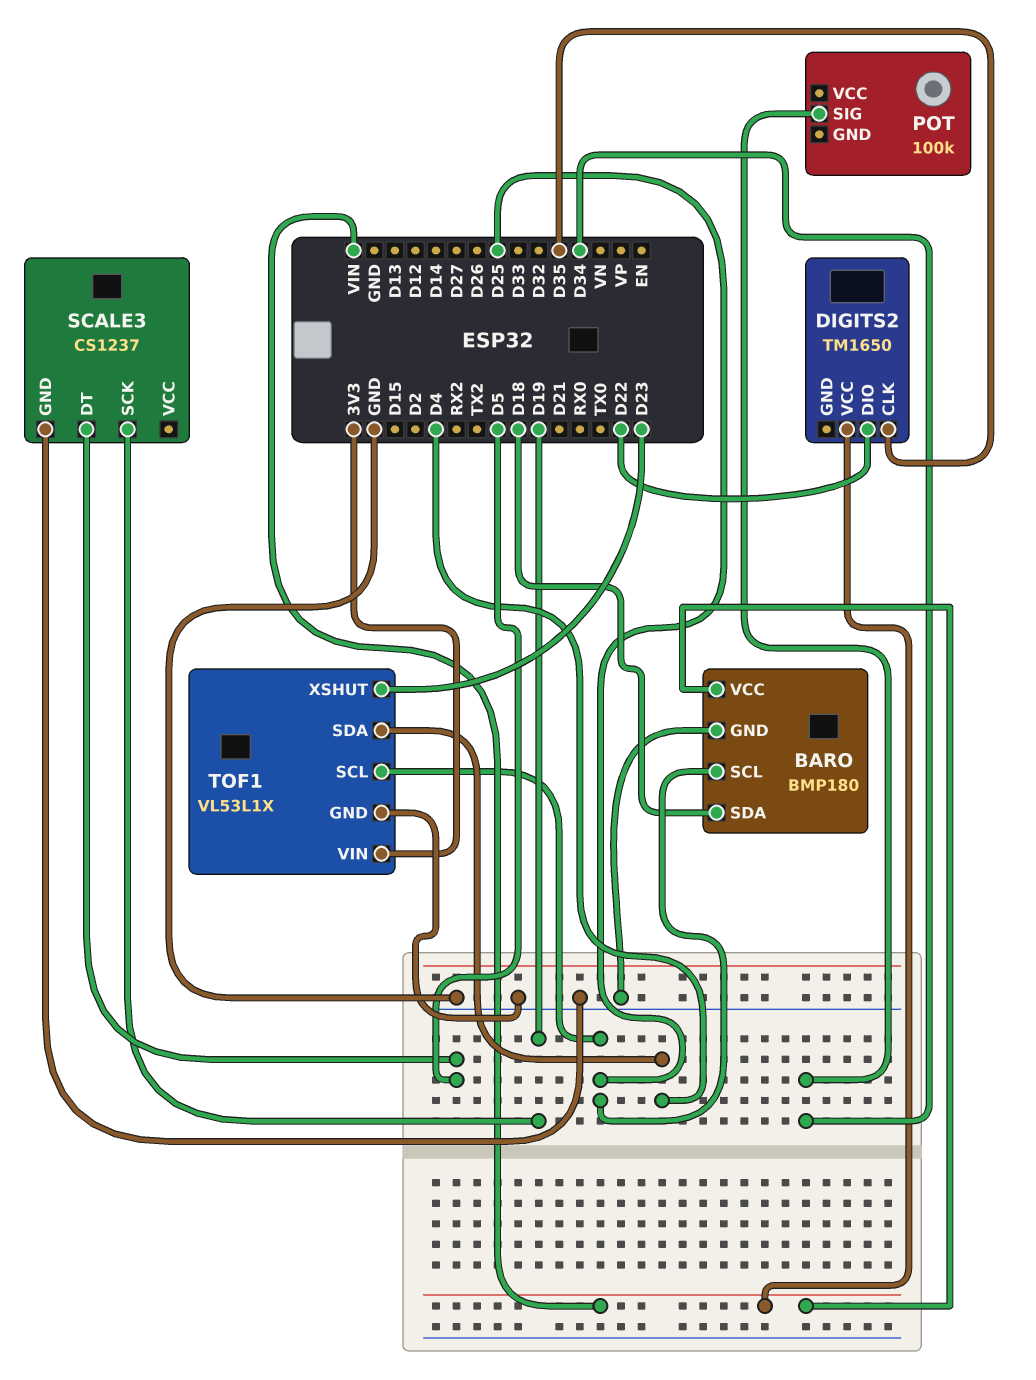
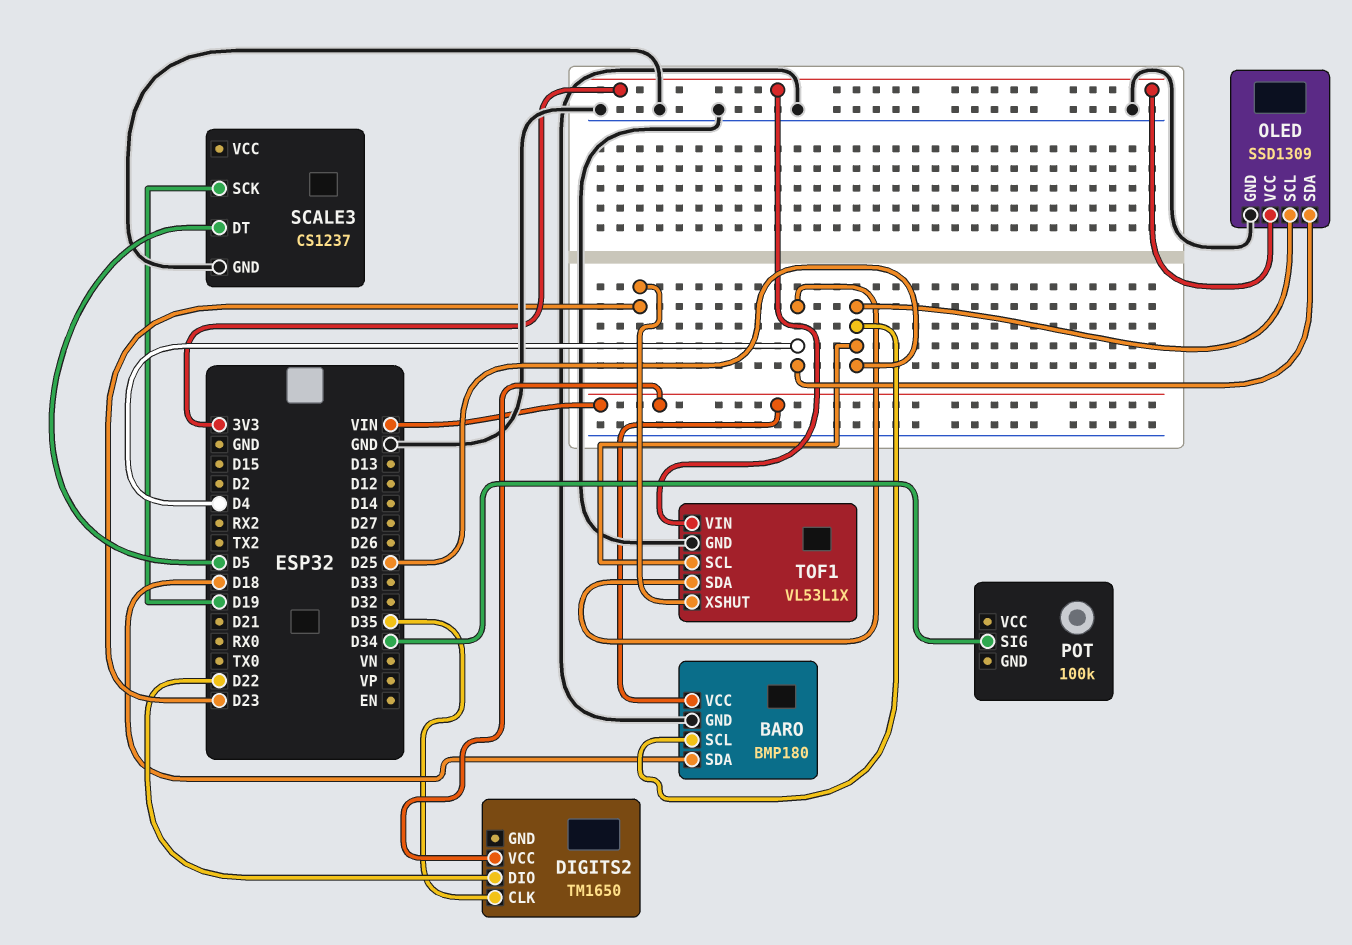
OLED: none -> SSD1309
OLED pin GND: none -> GND
OLED pin SCL: none -> D25
OLED pin SDA: none -> D4
OLED pin VCC: none -> 3V3

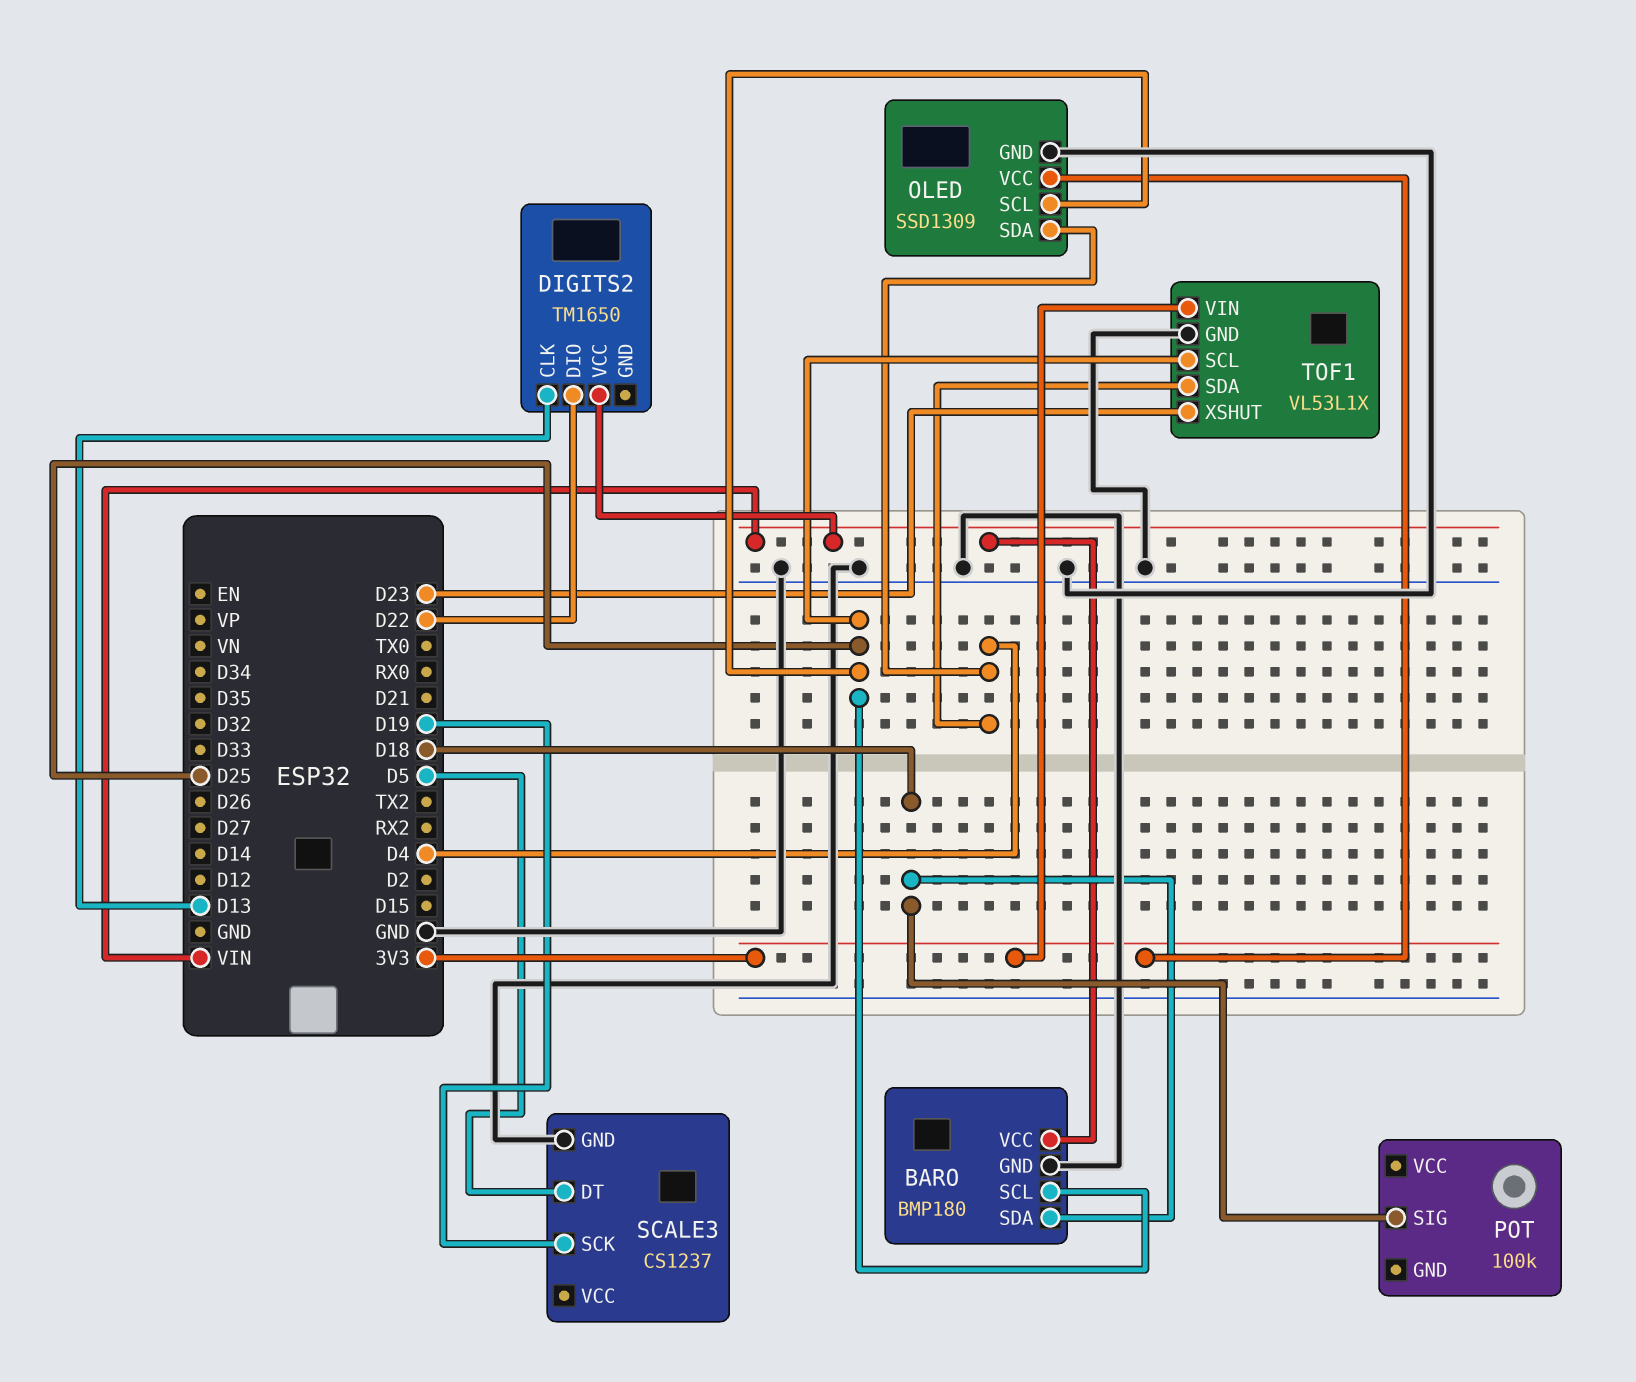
DIGITS2 pin CLK: D35 -> D13
POT pin SIG: D34 -> D18

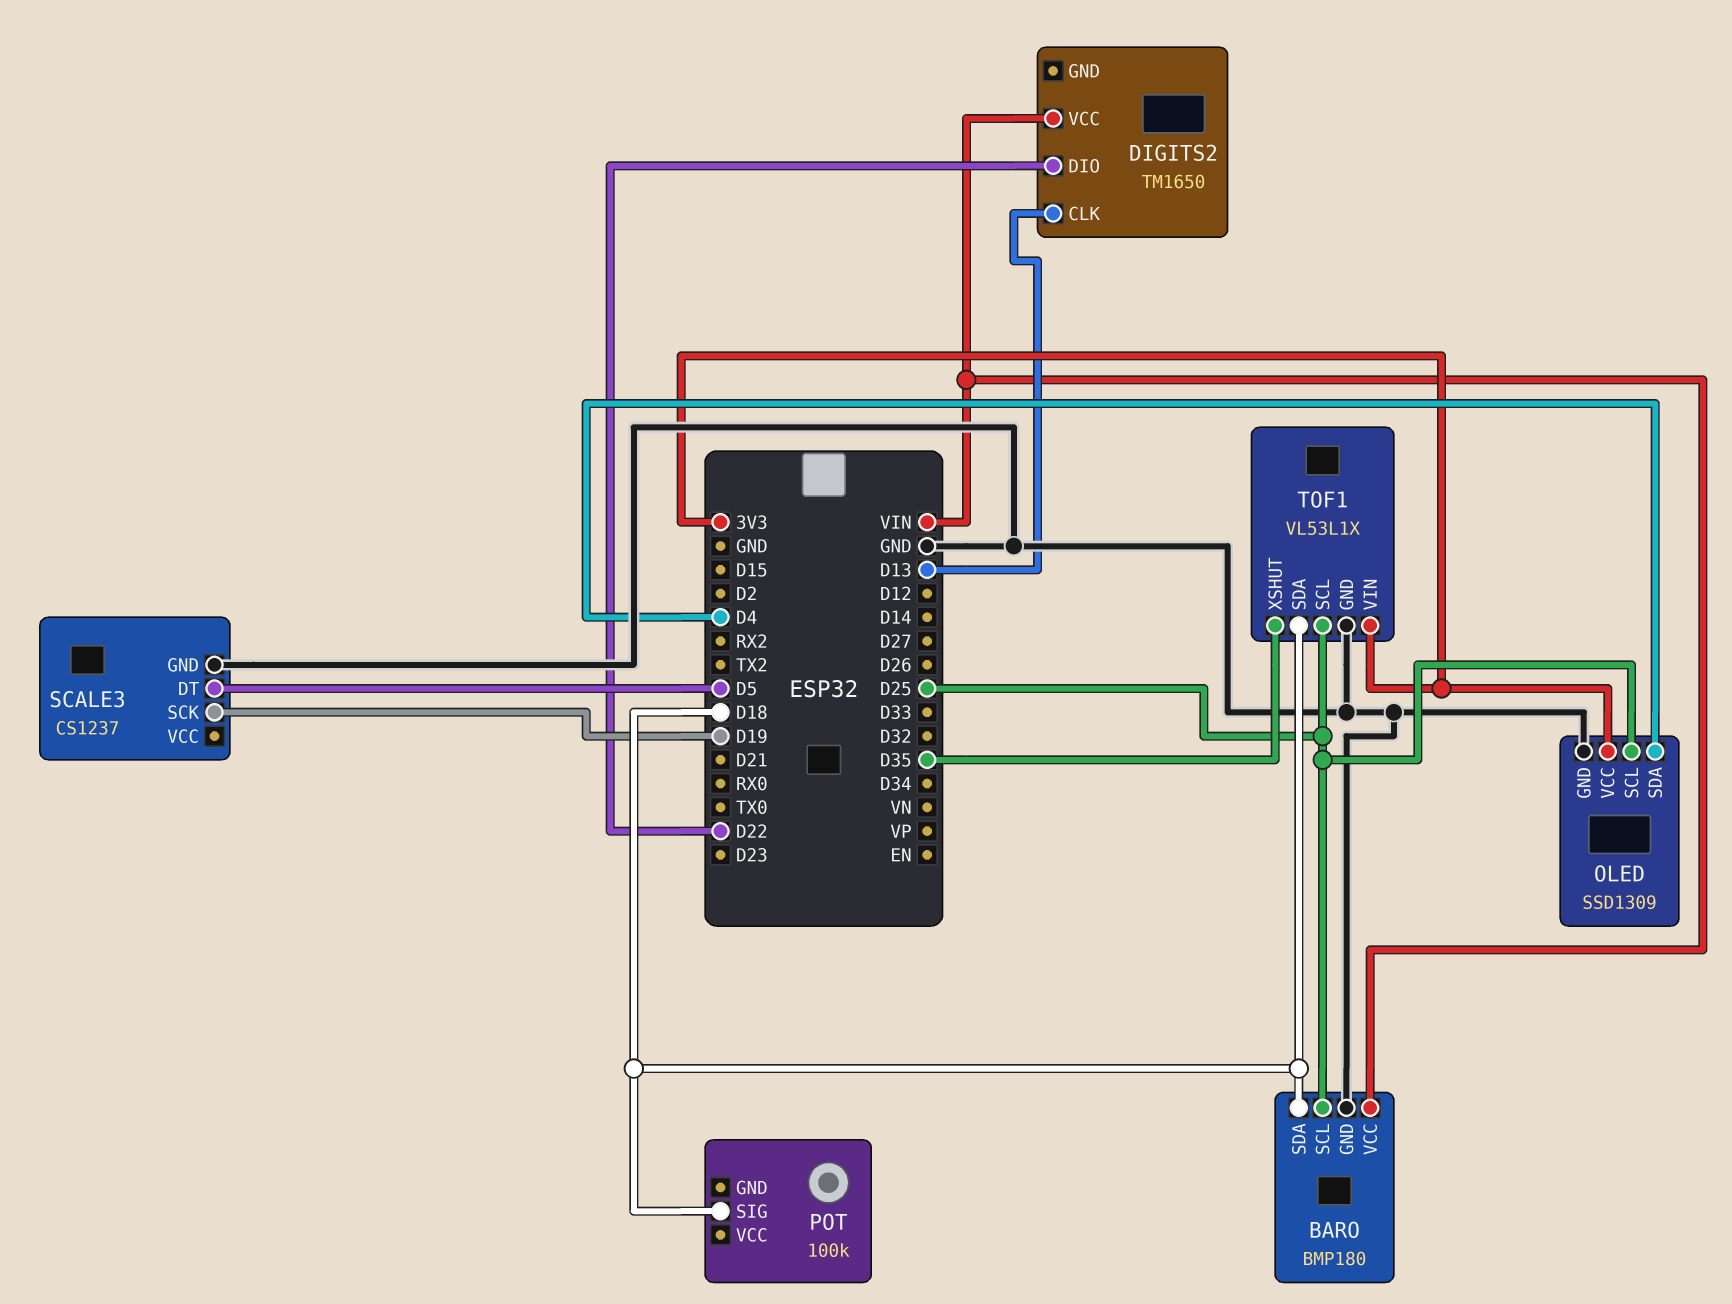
TOF1 pin SDA: D4 -> D18
TOF1 pin XSHUT: D23 -> D35

